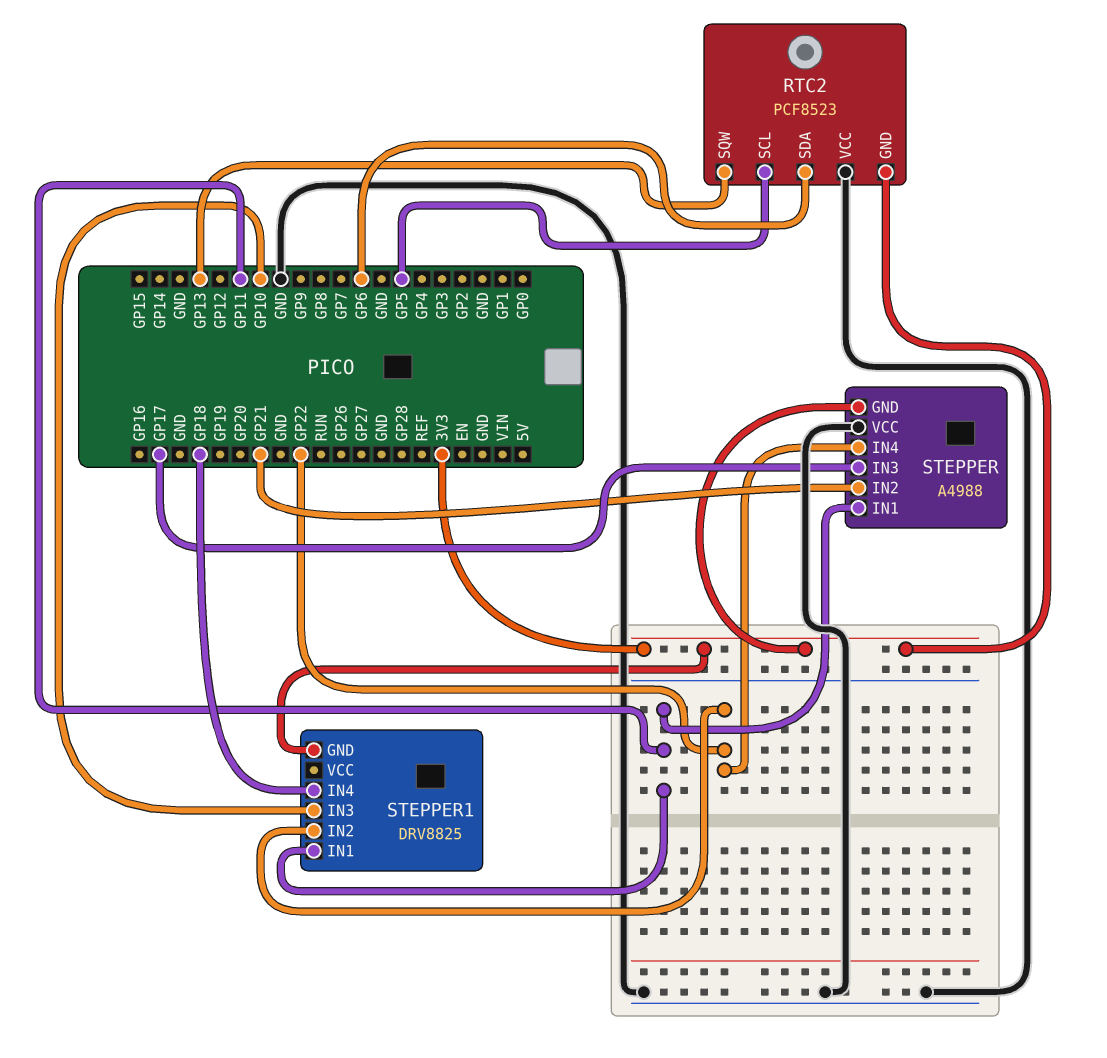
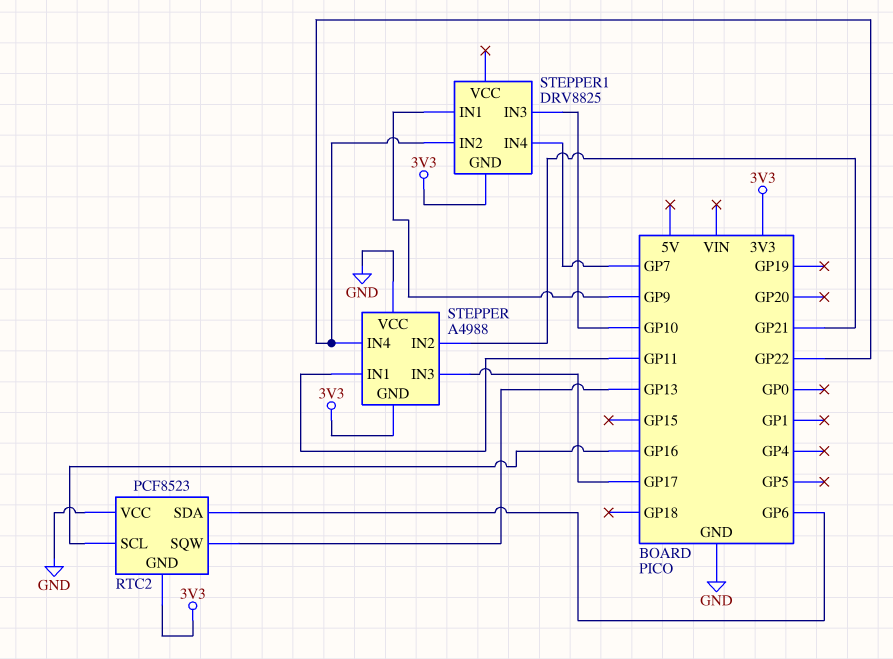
RTC2 pin SCL: GP5 -> GP16
STEPPER1 pin IN1: GP11 -> GP9
STEPPER1 pin IN4: GP18 -> GP7

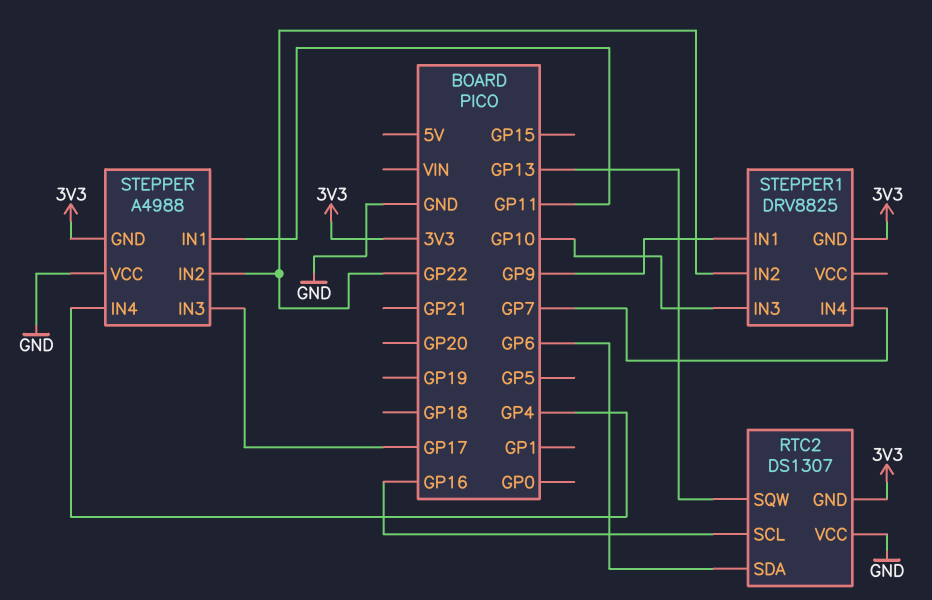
RTC2: PCF8523 -> DS1307
STEPPER pin IN2: GP21 -> GP22
STEPPER pin IN4: GP22 -> GP4

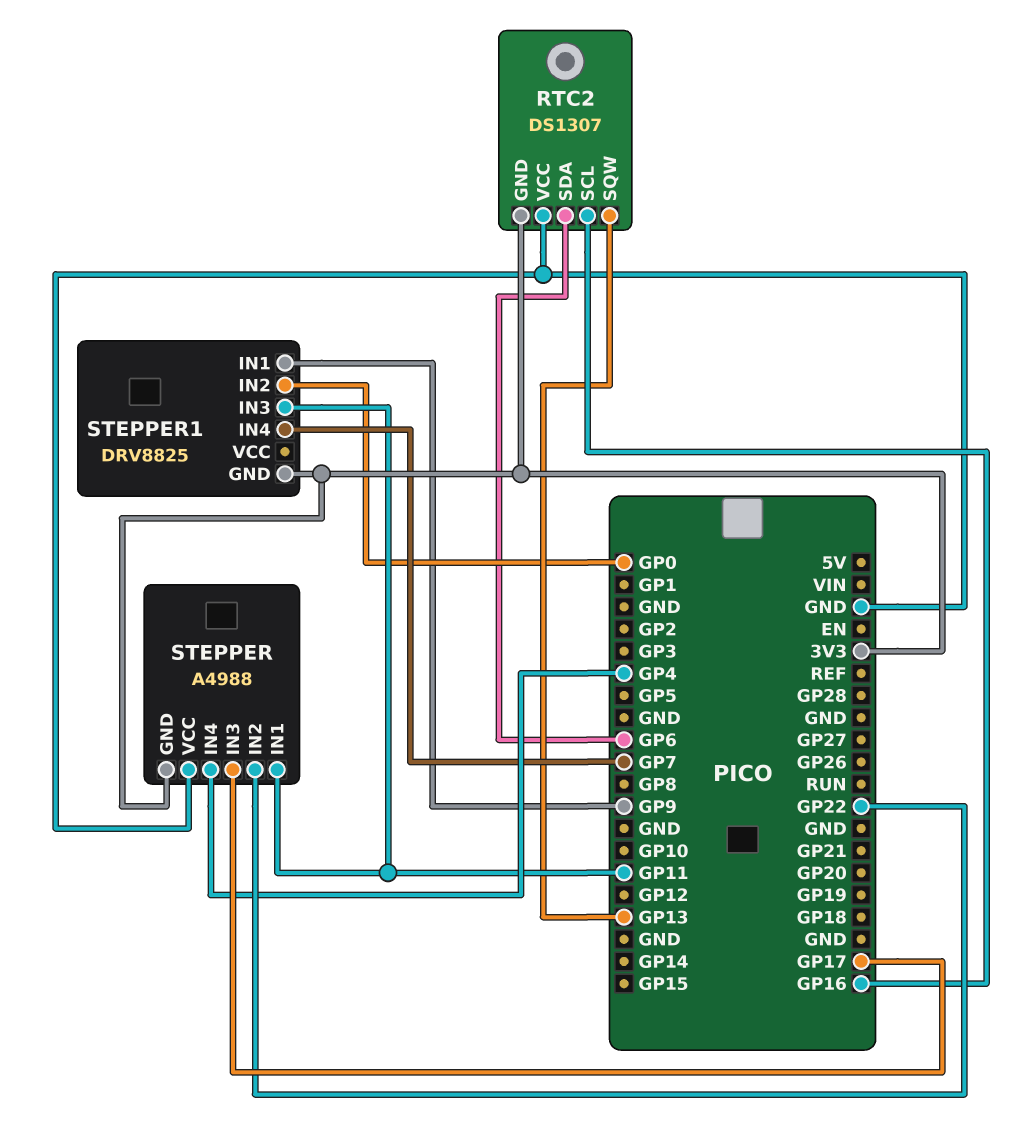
STEPPER1 pin IN2: GP22 -> GP0
STEPPER1 pin IN3: GP10 -> GP11

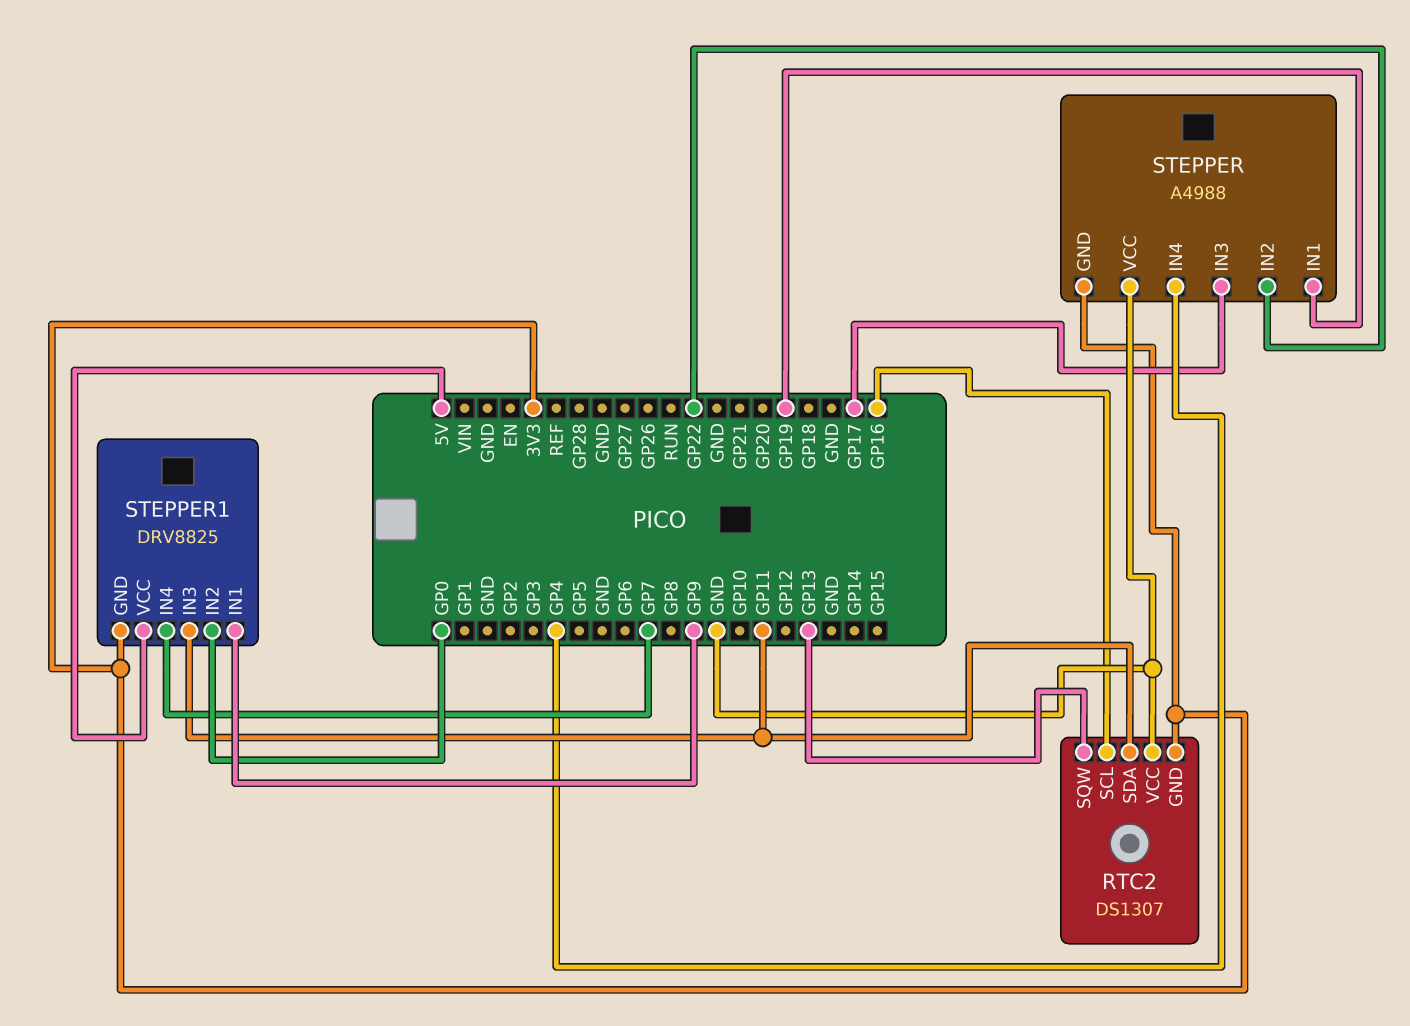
RTC2 pin SDA: GP6 -> GP11
STEPPER pin IN1: GP11 -> GP19
STEPPER1 pin VCC: none -> 5V

